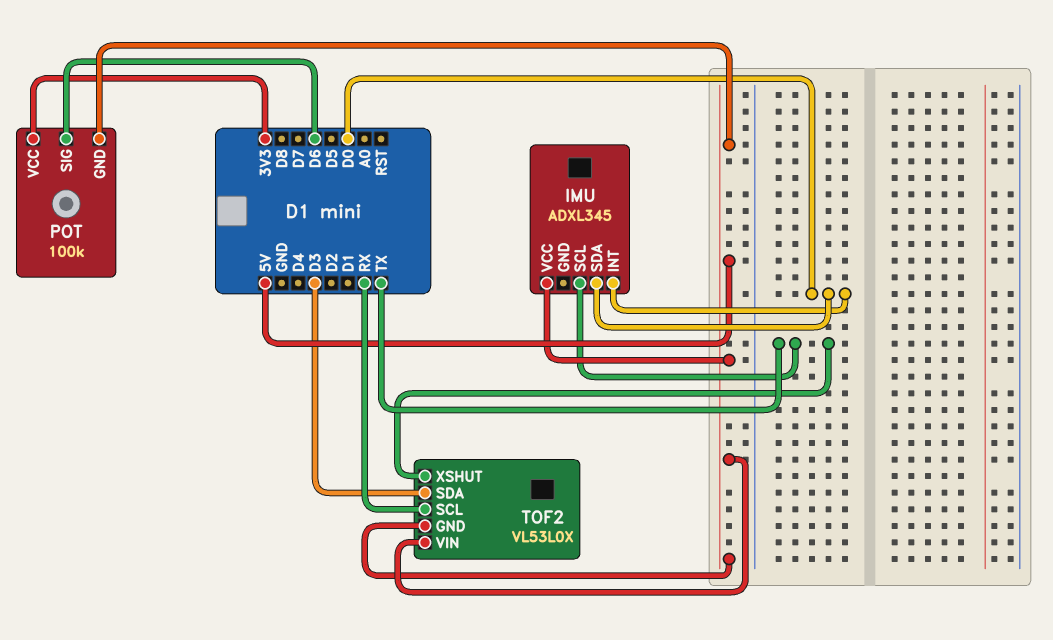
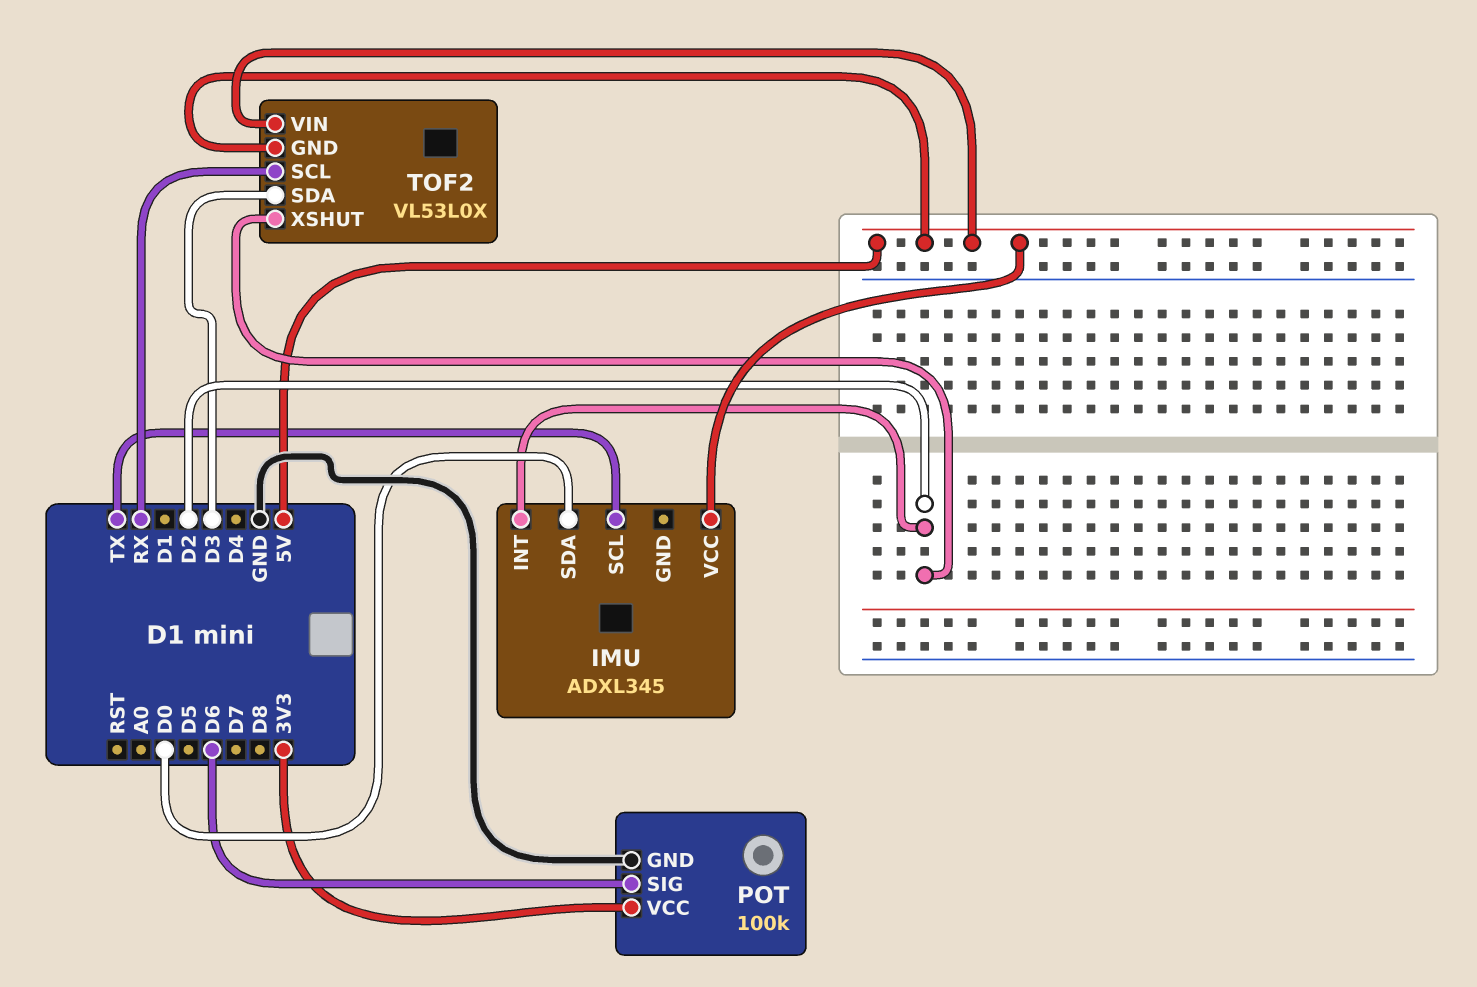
IMU pin INT: D0 -> D2
POT pin GND: 5V -> GND
TOF2 pin XSHUT: TX -> D2

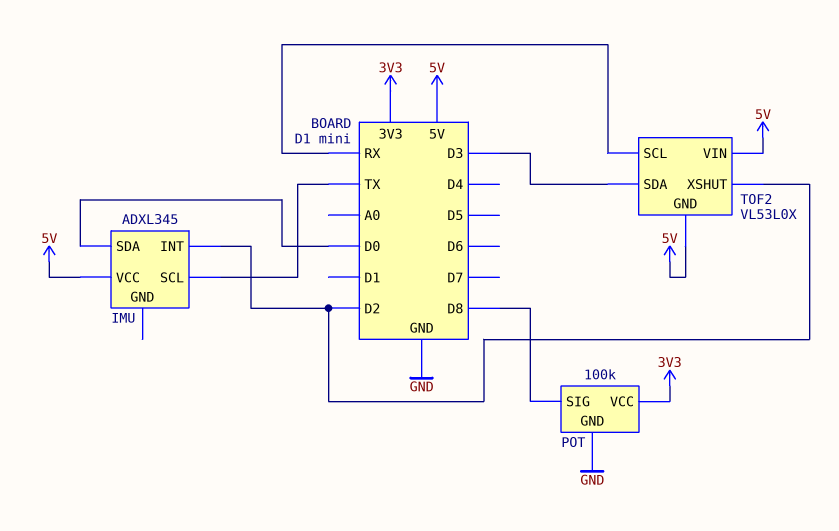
POT pin SIG: D6 -> D8

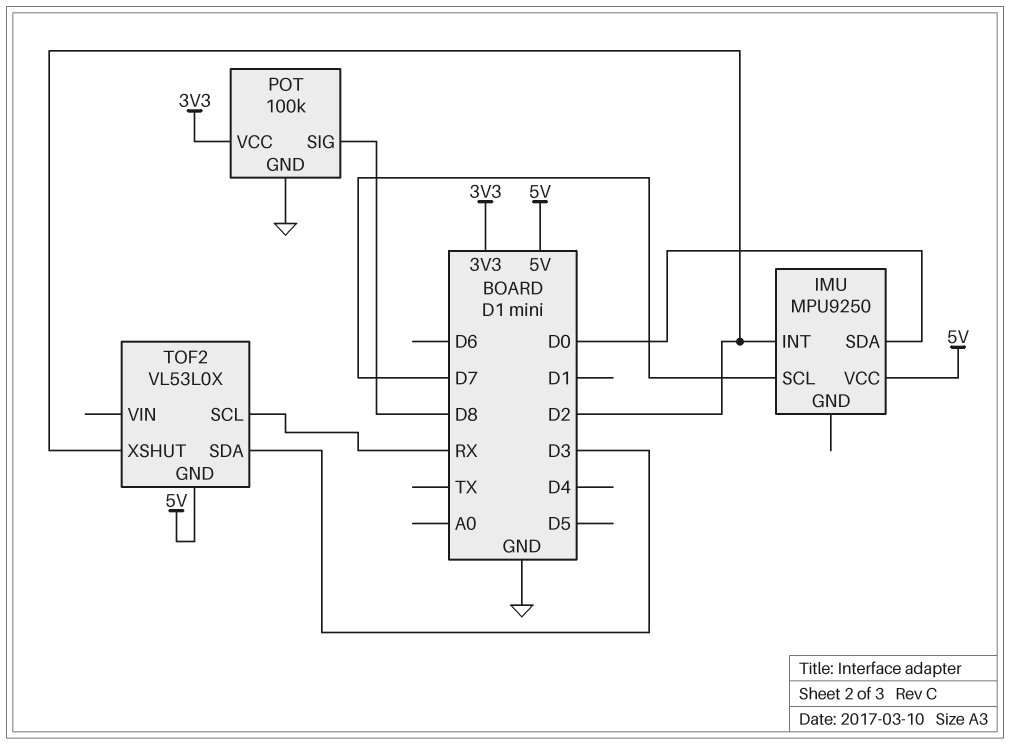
IMU: ADXL345 -> MPU9250
IMU pin SCL: TX -> D7
TOF2 pin VIN: 5V -> none

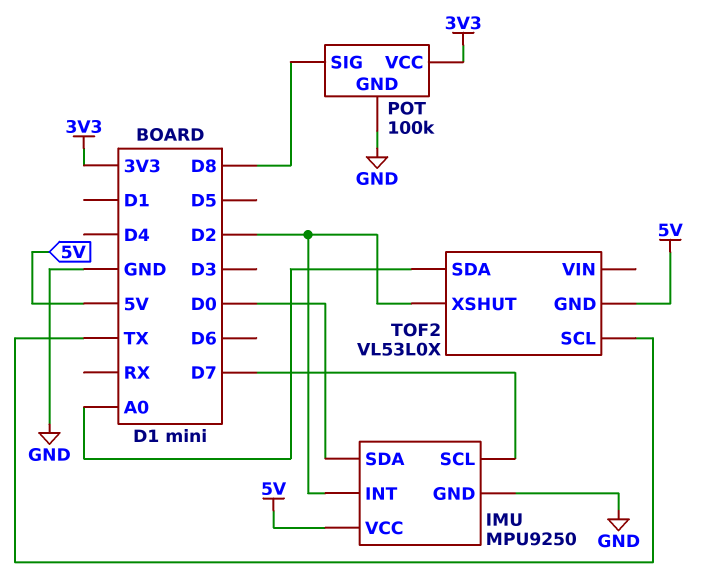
IMU pin GND: none -> GND
TOF2 pin SCL: RX -> TX
TOF2 pin SDA: D3 -> A0

